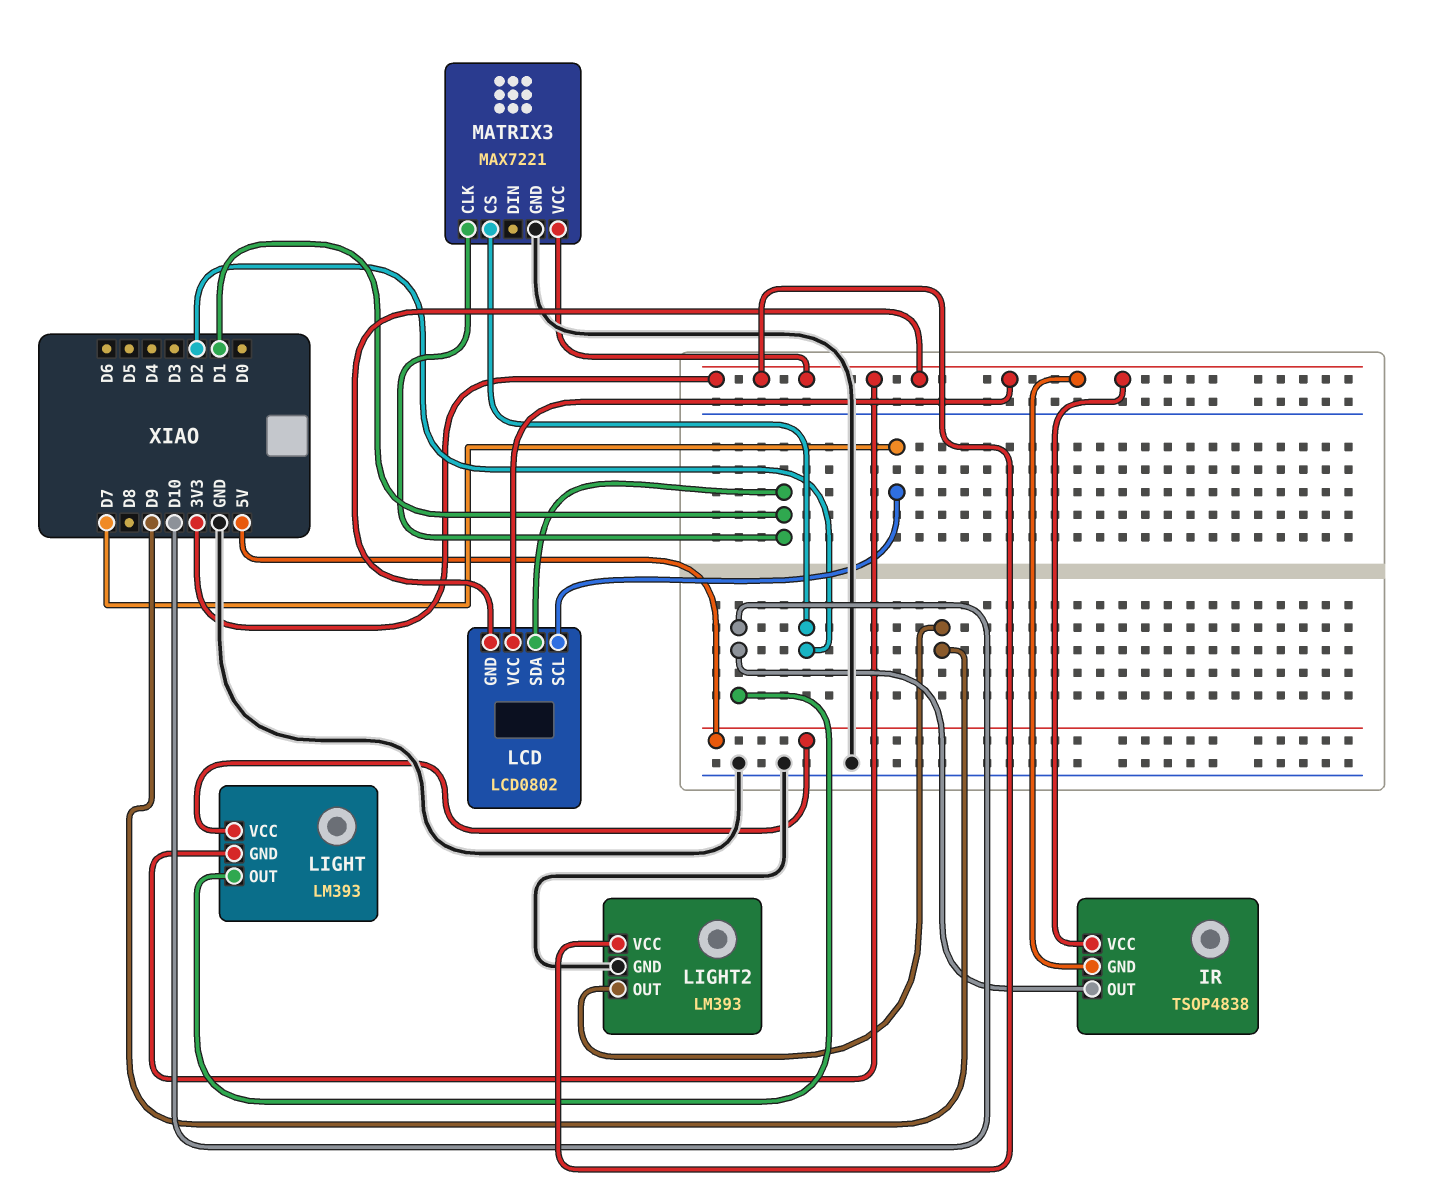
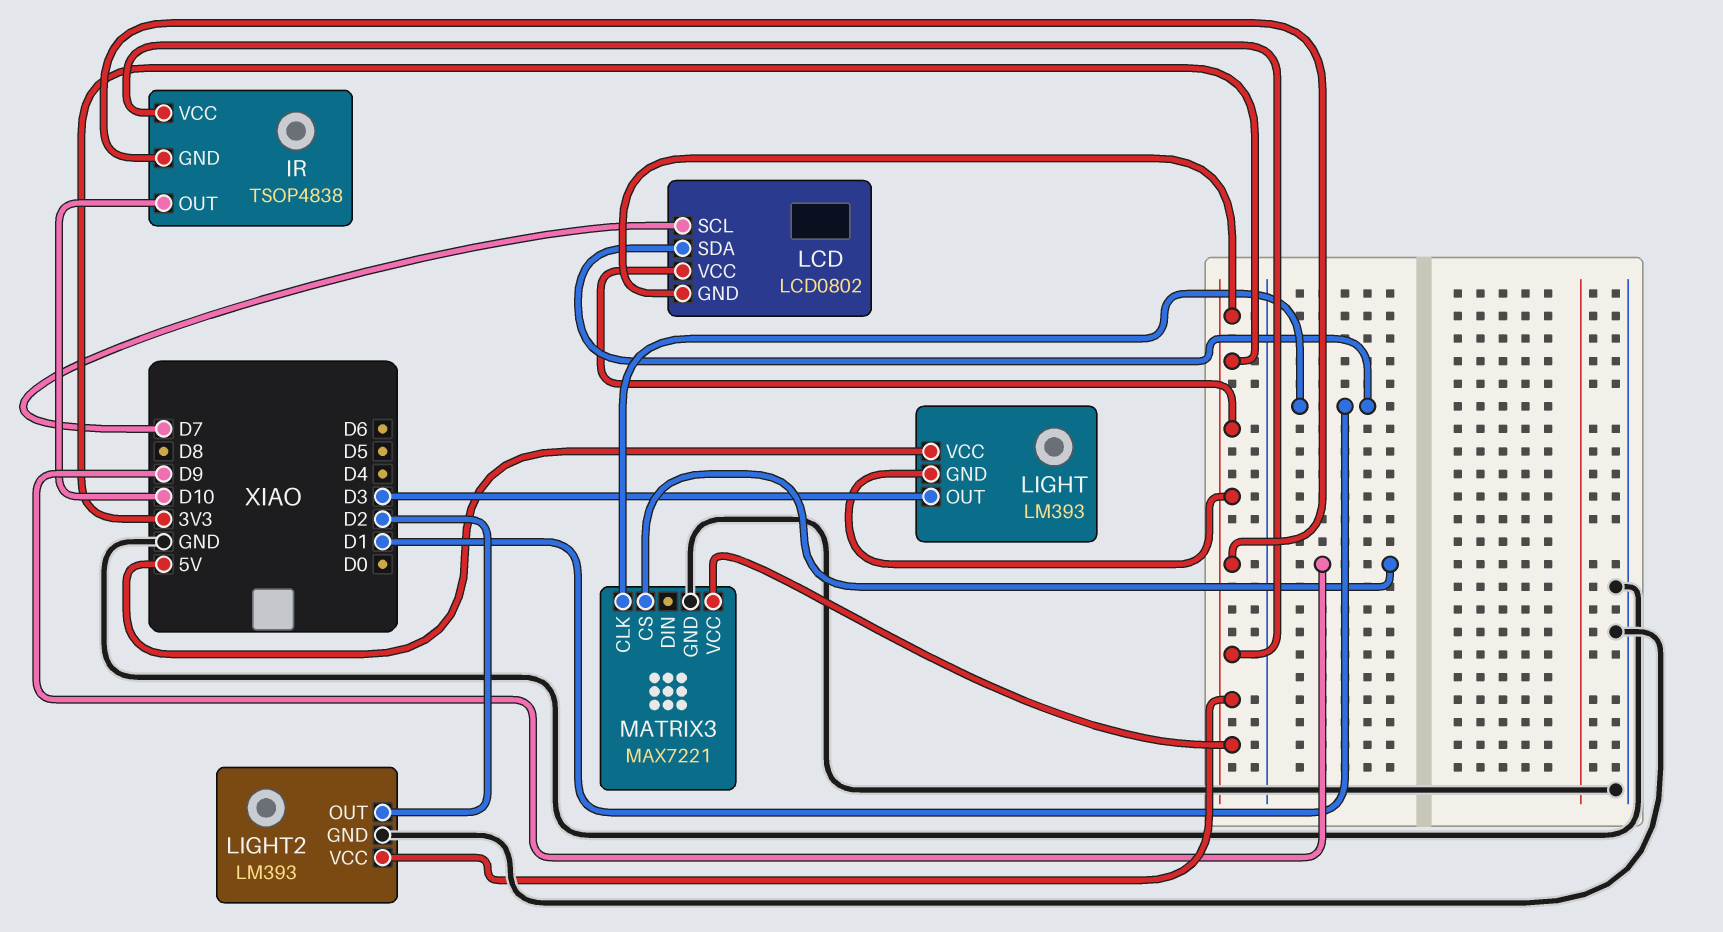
LIGHT pin OUT: D10 -> D3
LIGHT2 pin OUT: D9 -> D2
MATRIX3 pin CS: D2 -> D9

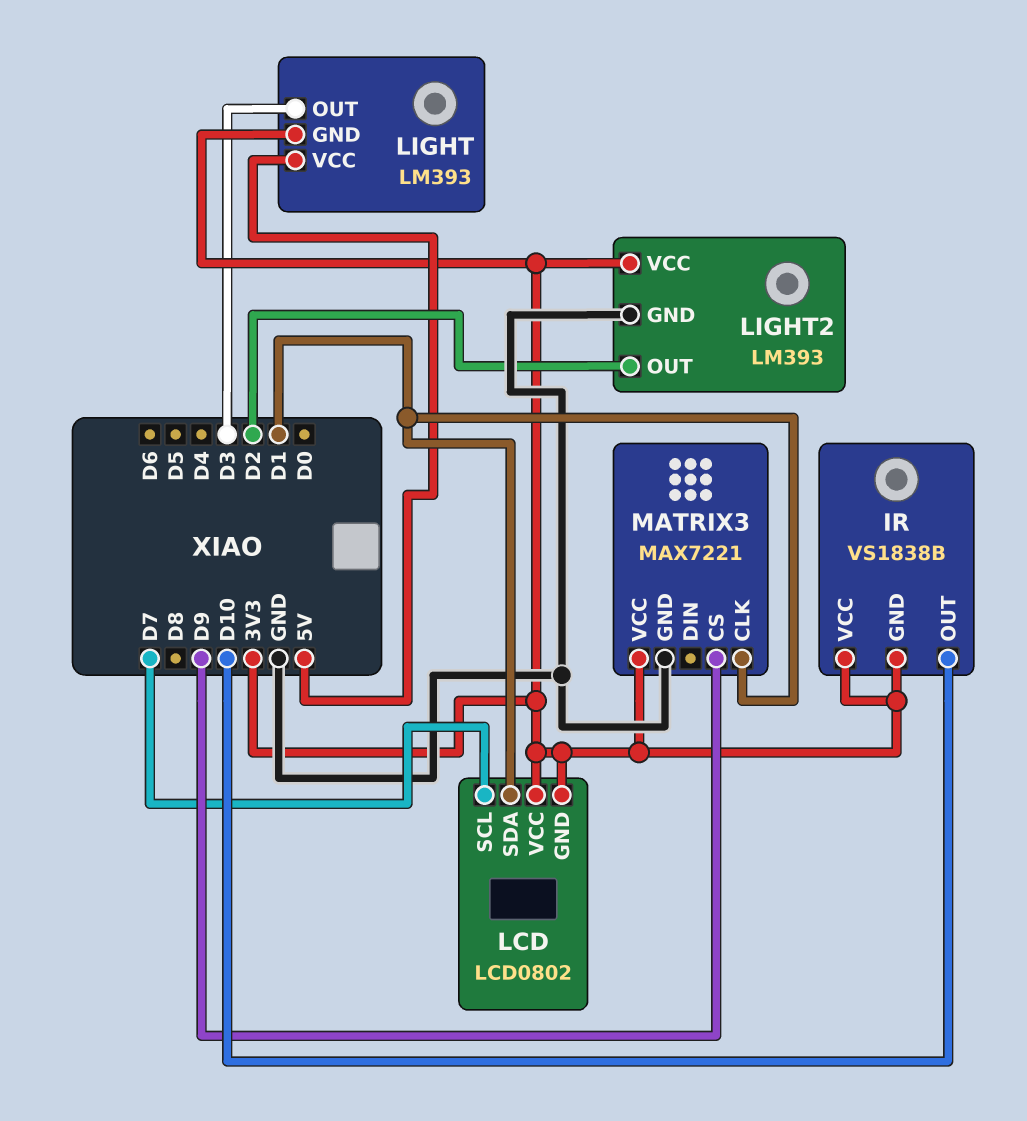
IR: TSOP4838 -> VS1838B

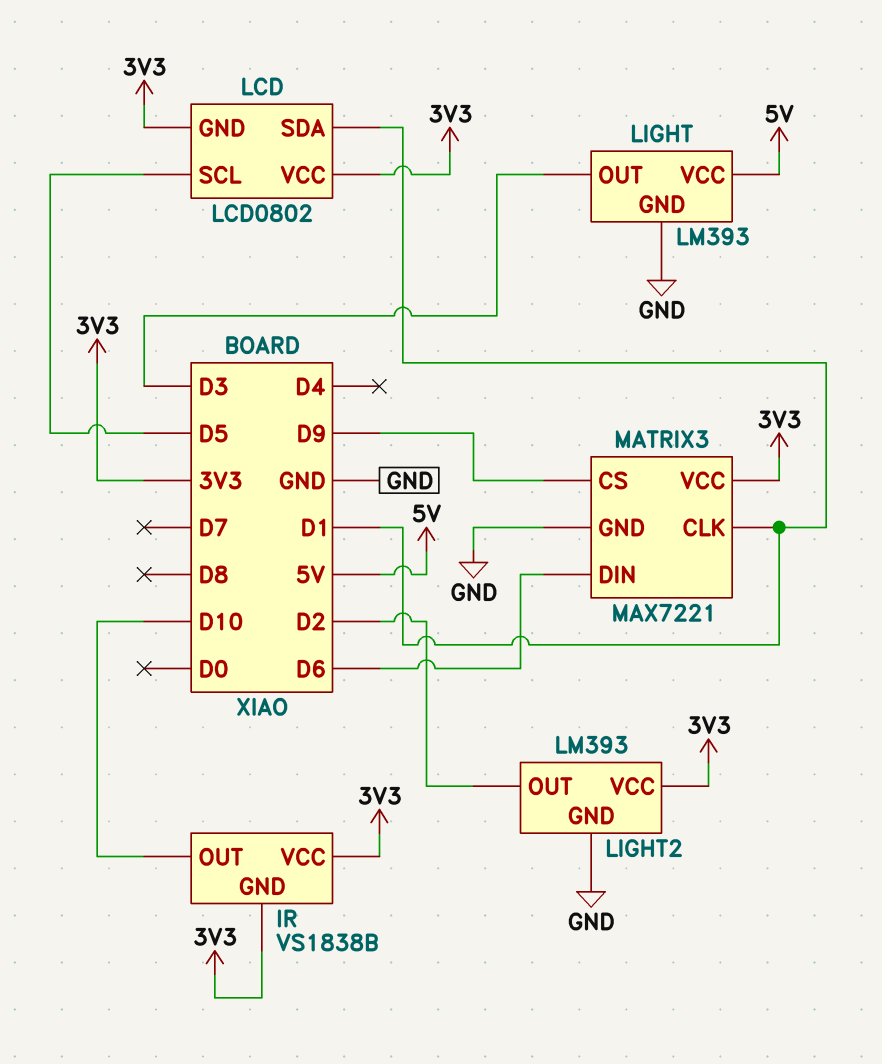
LCD pin SCL: D7 -> D5
LIGHT pin GND: 3V3 -> GND
MATRIX3 pin DIN: none -> D6

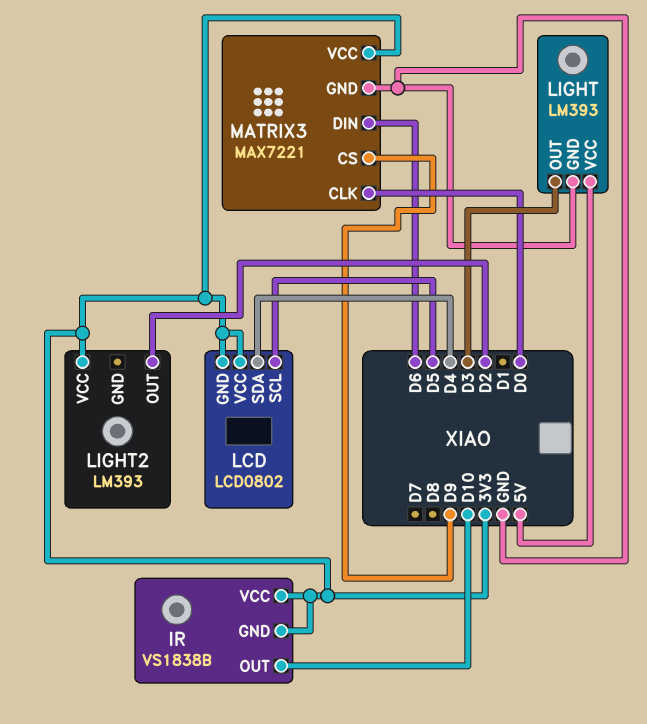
LCD pin SDA: D1 -> D4
LIGHT2 pin GND: GND -> none
MATRIX3 pin CLK: D1 -> D0

